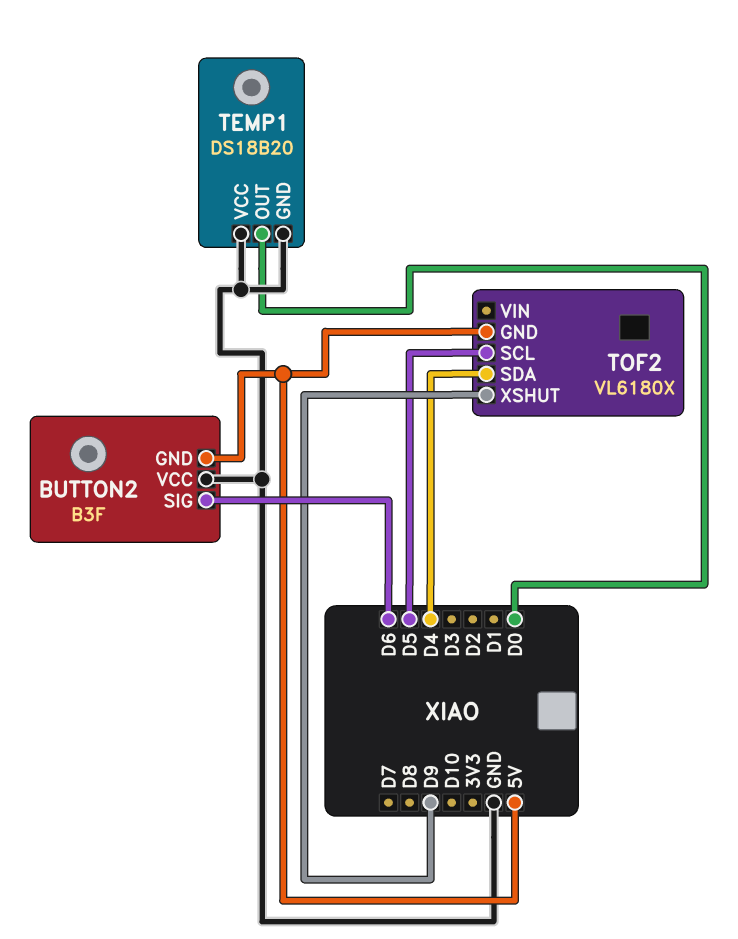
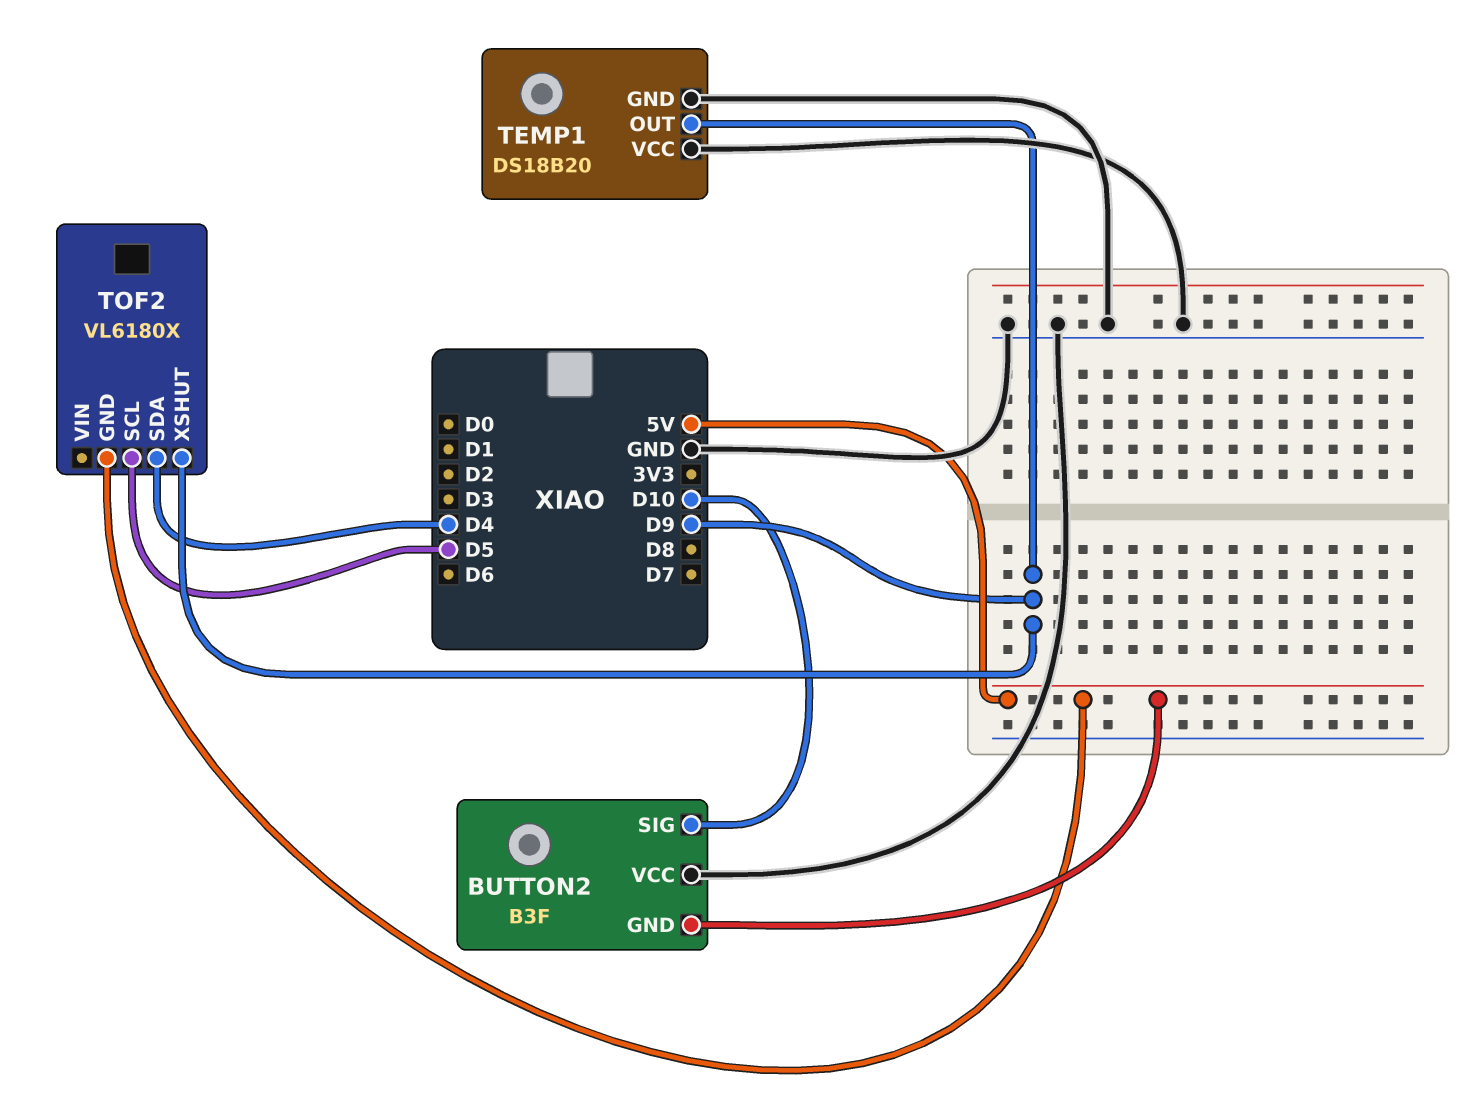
BUTTON2 pin SIG: D6 -> D10
TEMP1 pin OUT: D0 -> D9

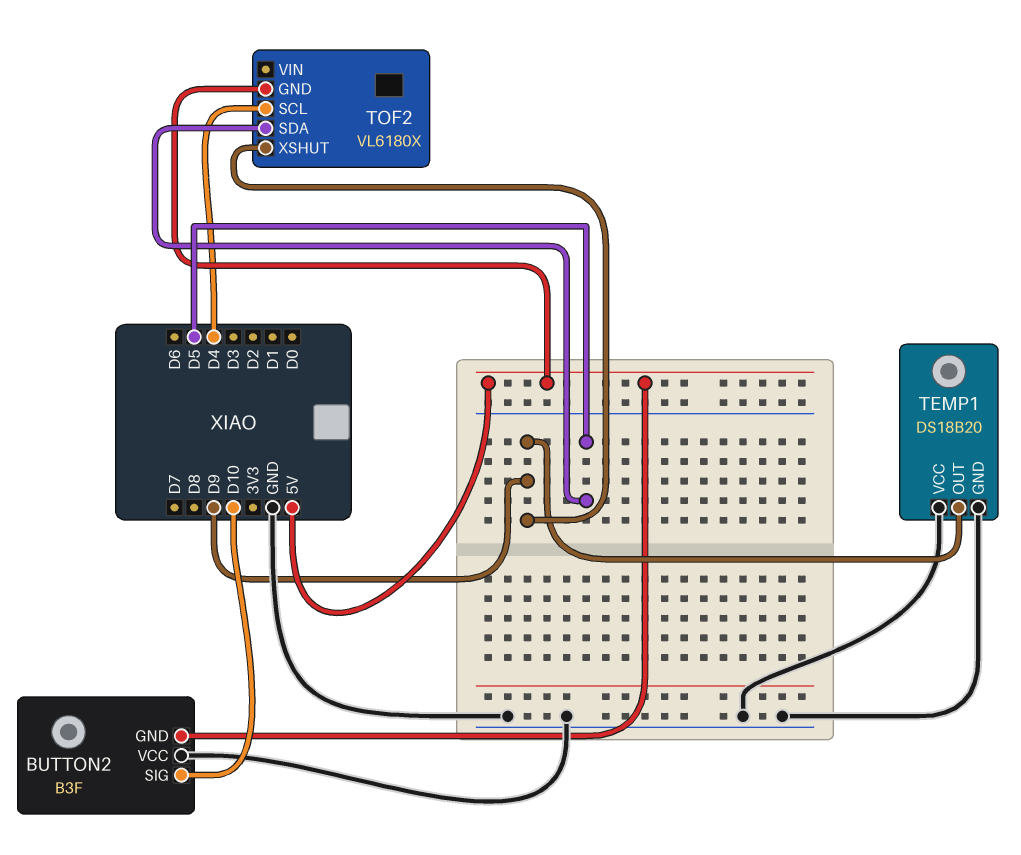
TOF2 pin SCL: D5 -> D4
TOF2 pin SDA: D4 -> D5

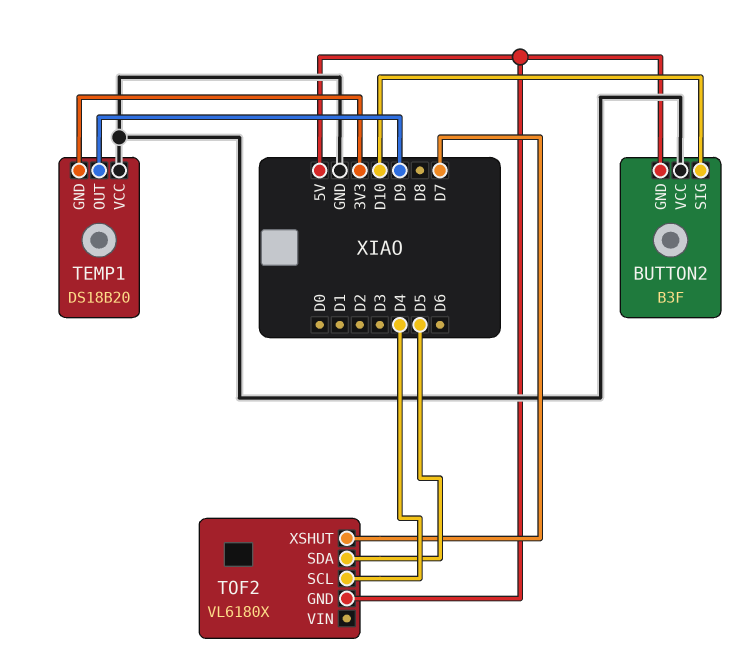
TEMP1 pin GND: GND -> 3V3
TOF2 pin XSHUT: D9 -> D7

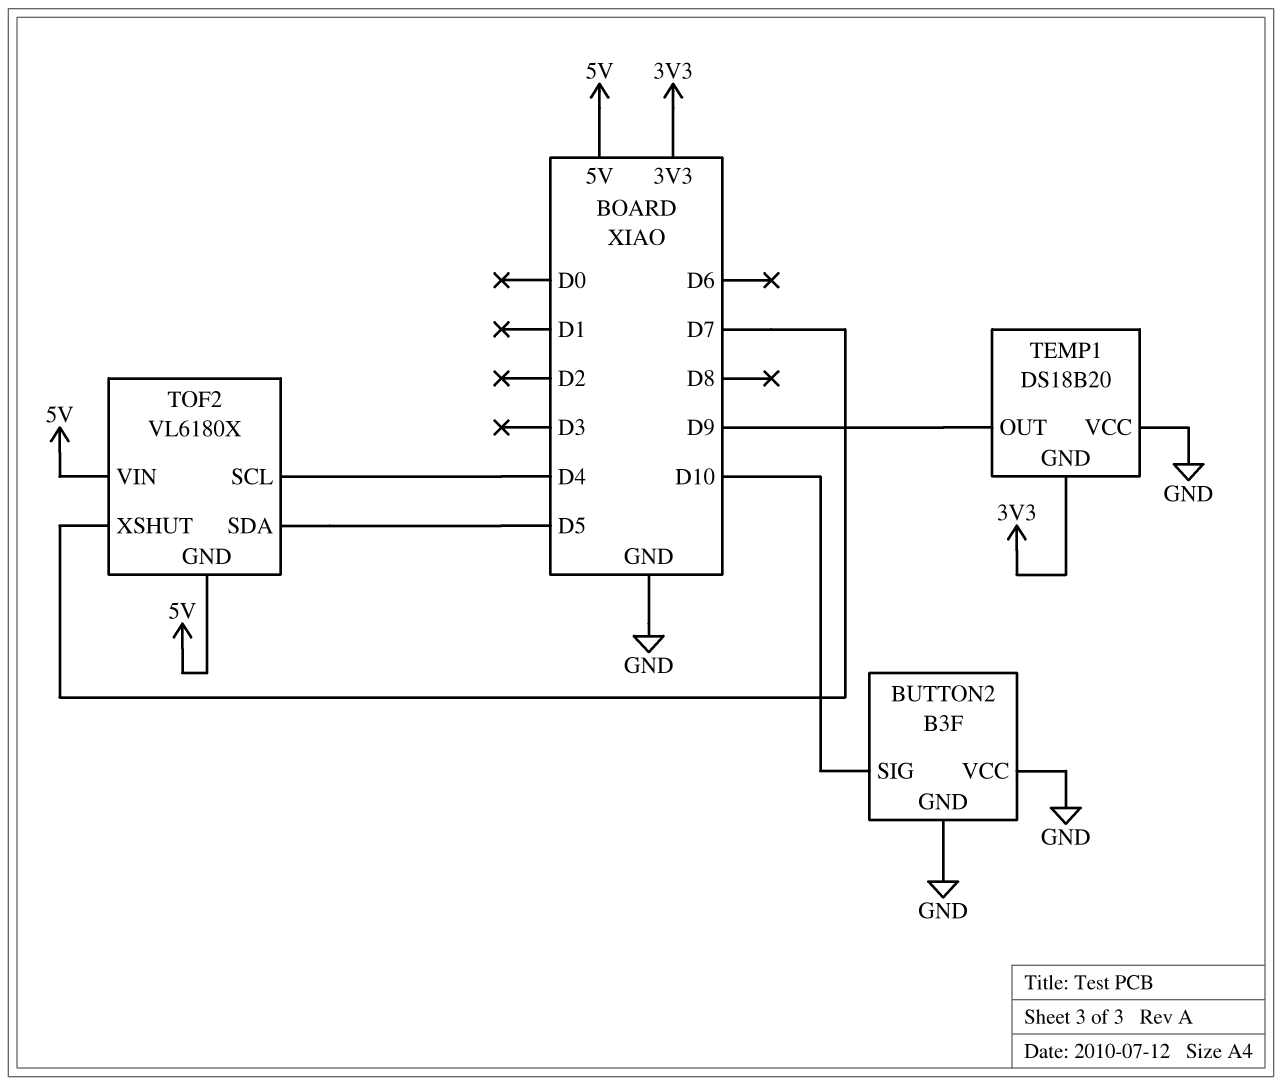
BUTTON2 pin GND: 5V -> GND
TOF2 pin VIN: none -> 5V

